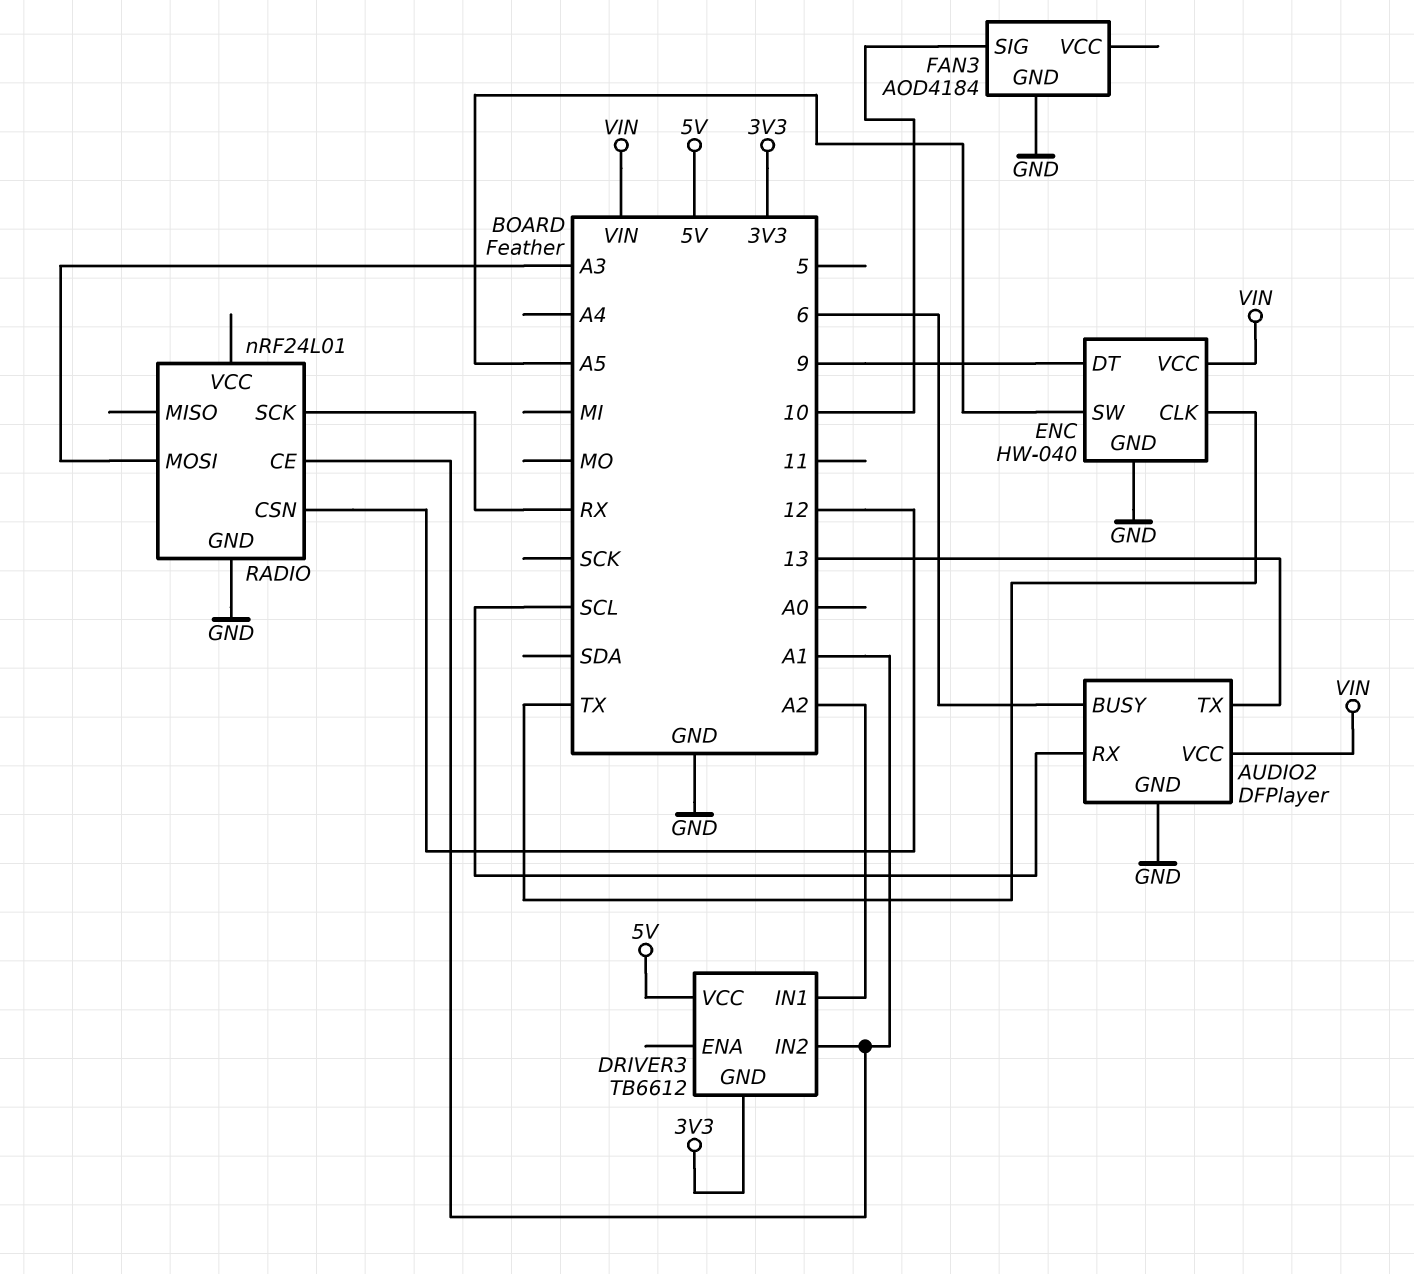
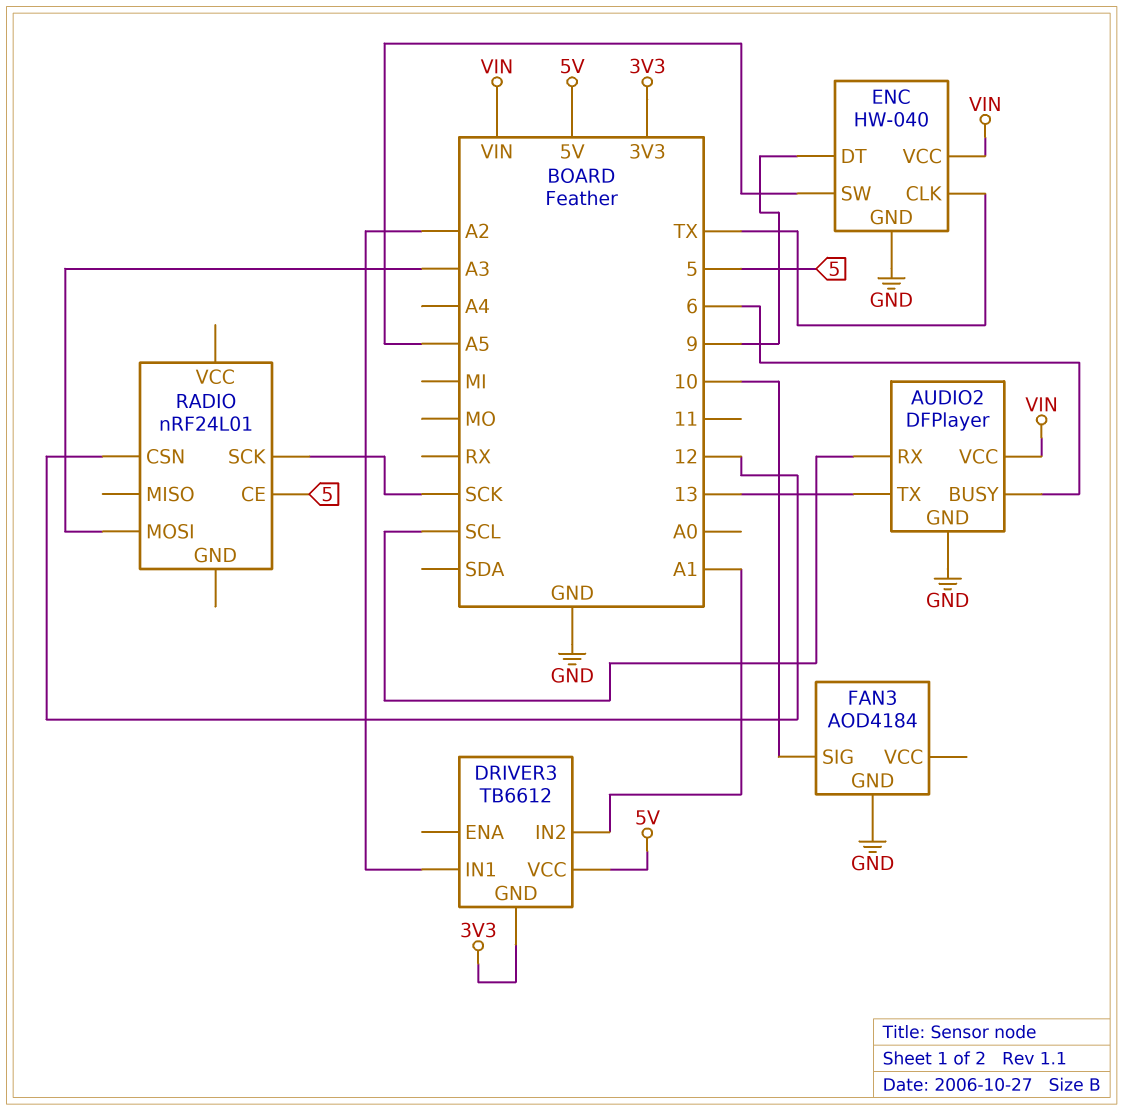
RADIO pin CE: A1 -> 5
RADIO pin GND: GND -> none
RADIO pin SCK: RX -> SCK

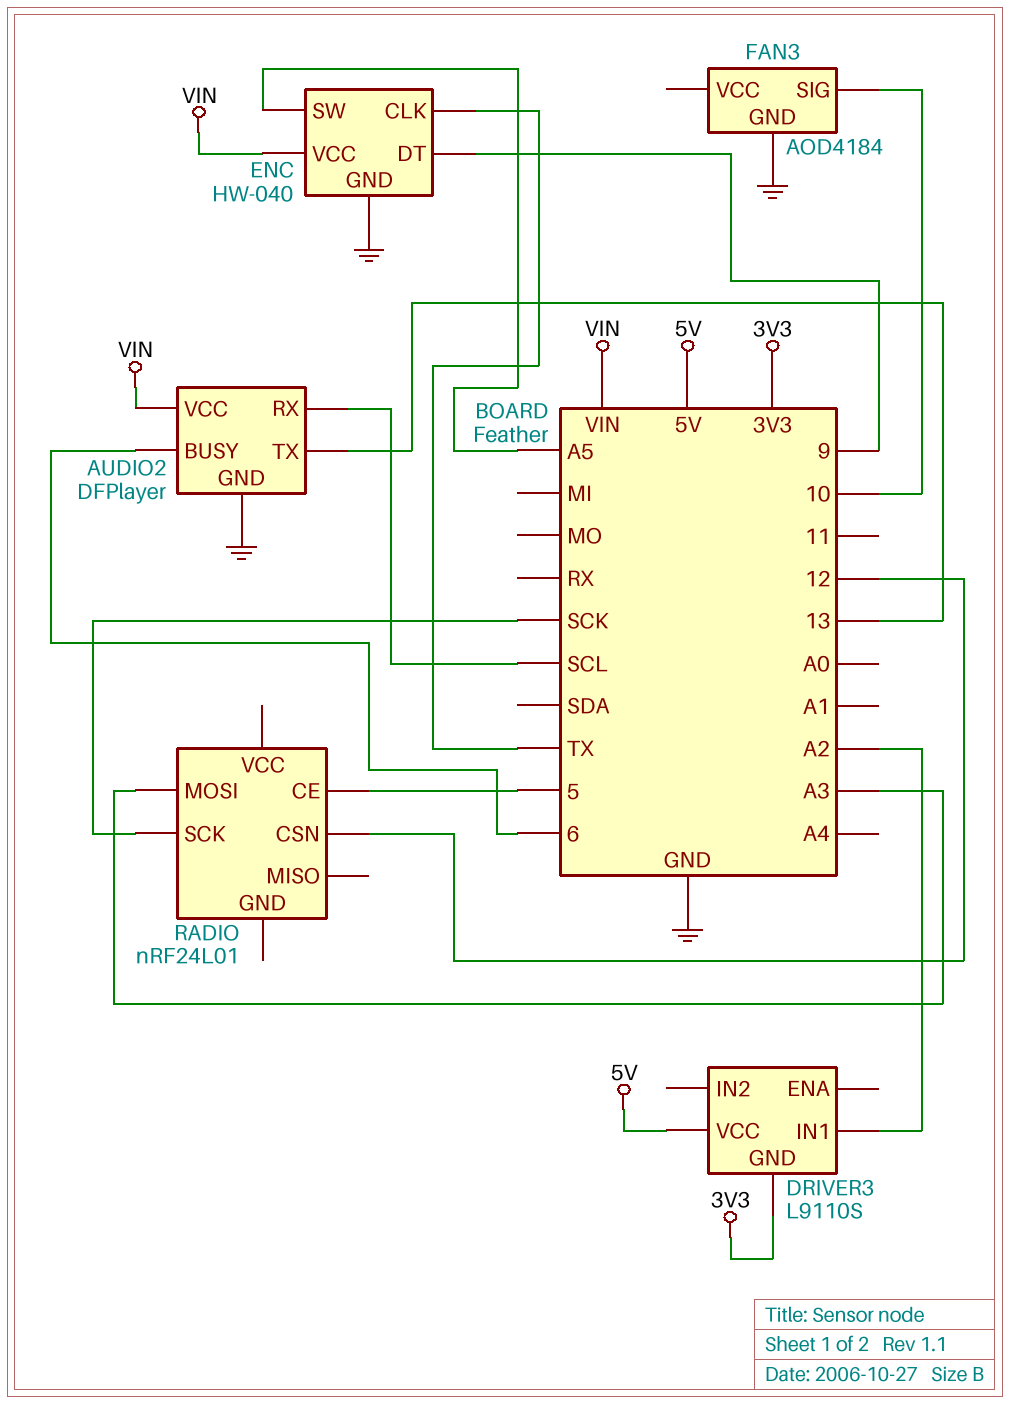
DRIVER3: TB6612 -> L9110S
DRIVER3 pin IN2: A1 -> none

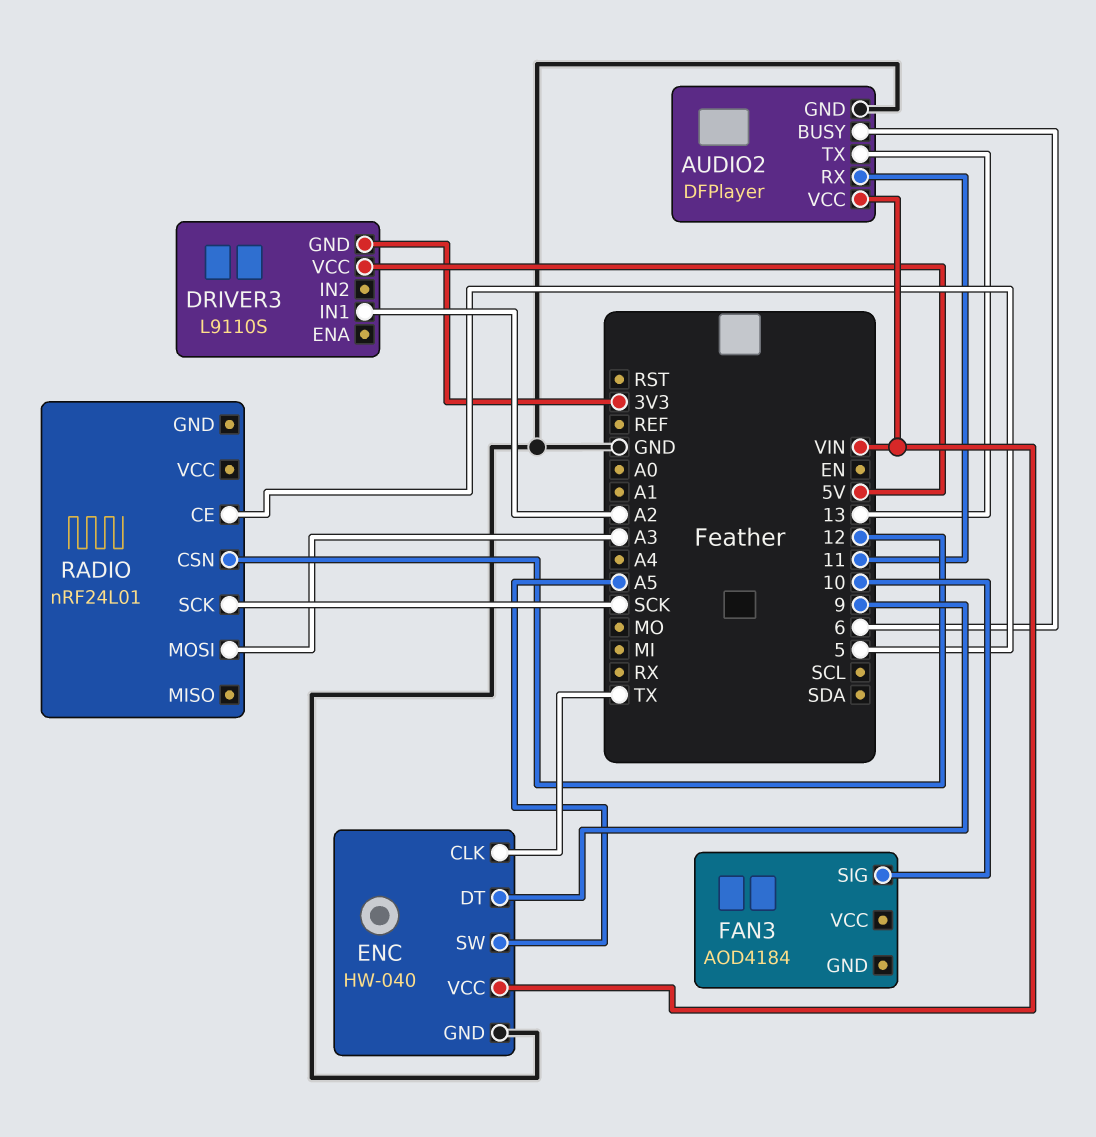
AUDIO2 pin RX: SCL -> 11
FAN3 pin GND: GND -> none

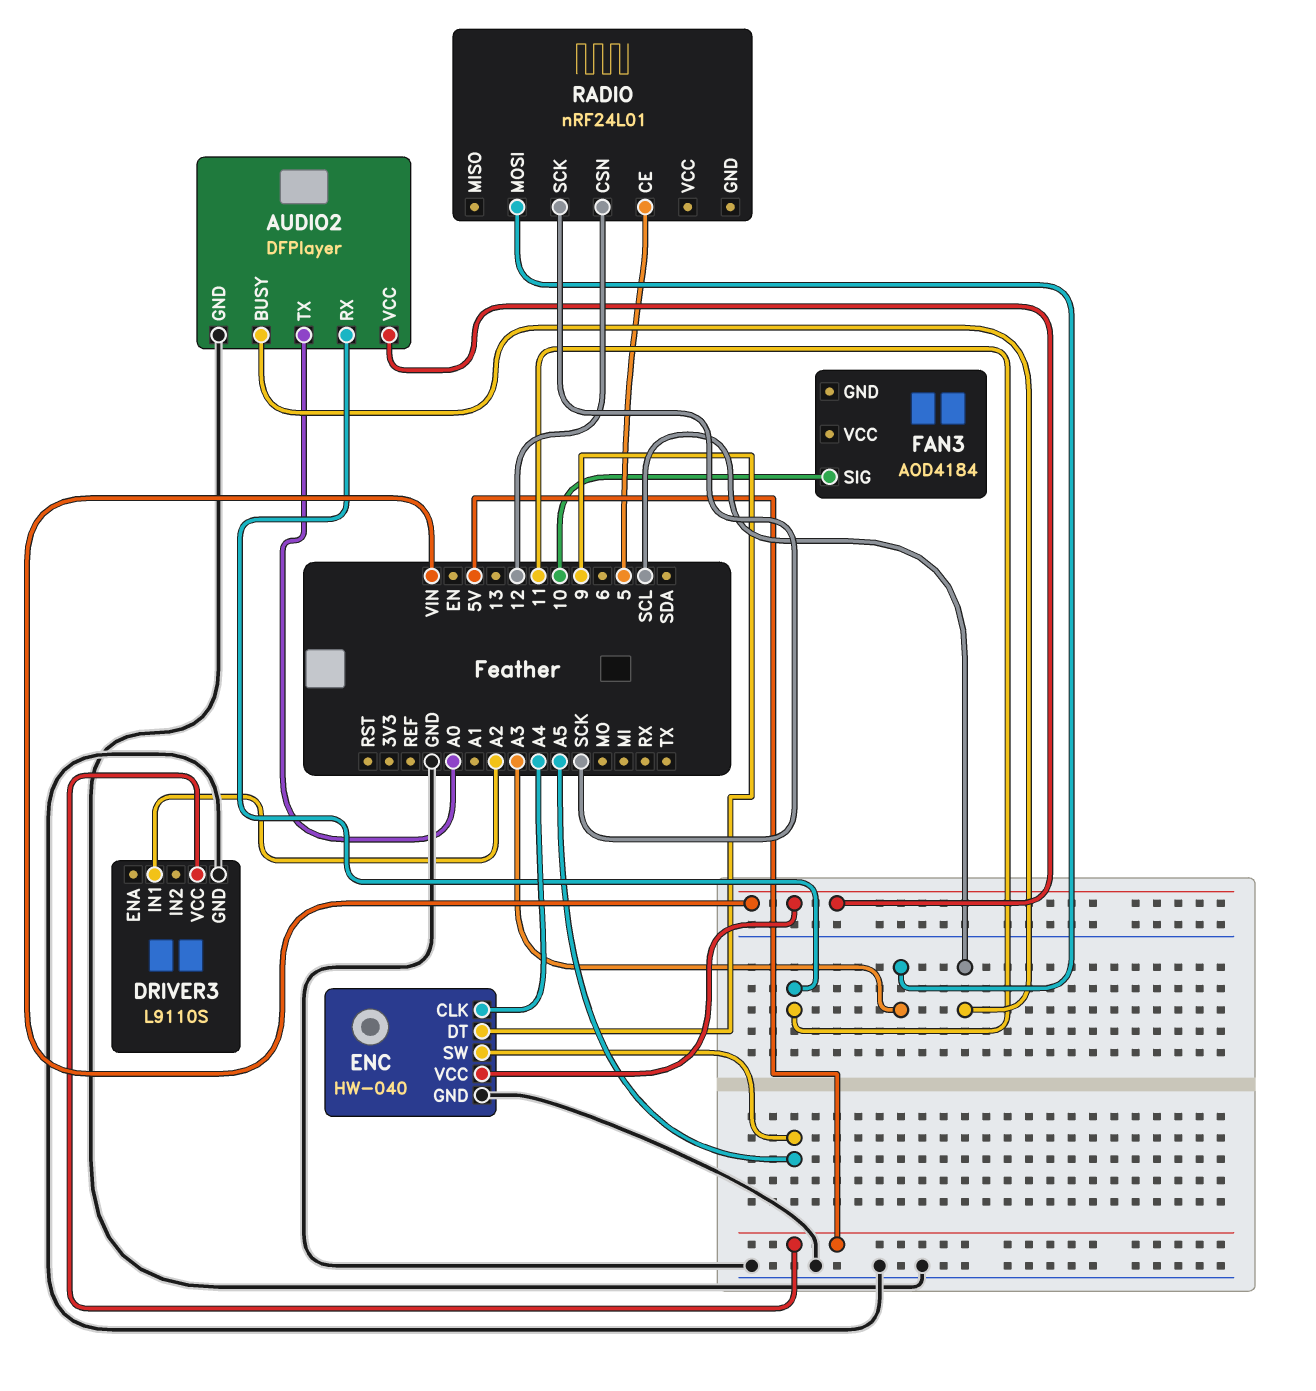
AUDIO2 pin BUSY: 6 -> SCL
AUDIO2 pin TX: 13 -> A0
DRIVER3 pin GND: 3V3 -> GND
ENC pin CLK: TX -> A4

